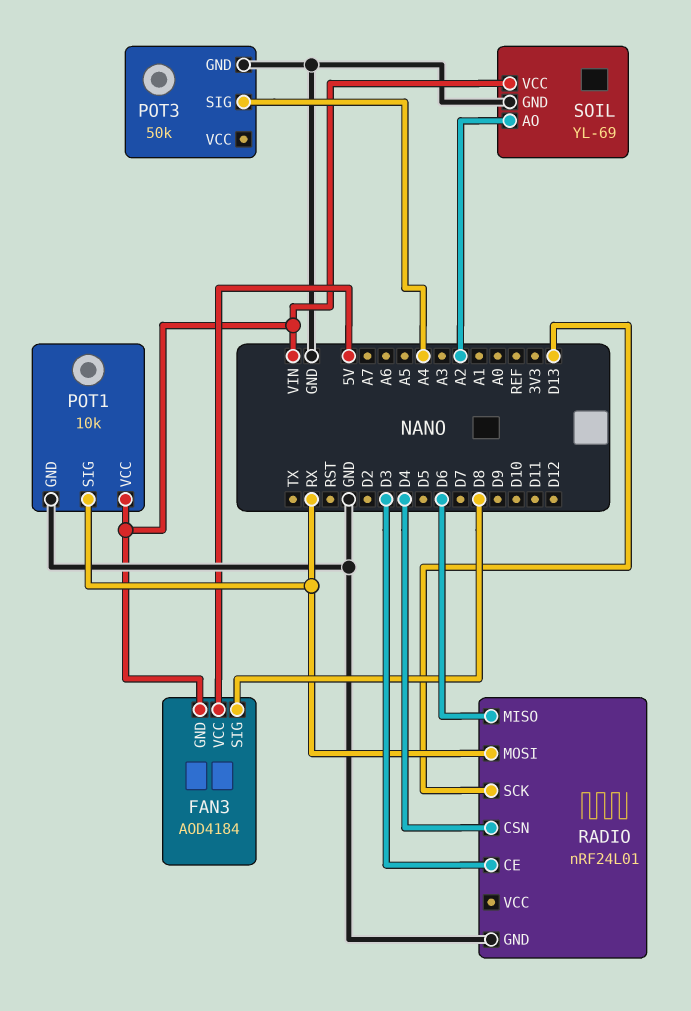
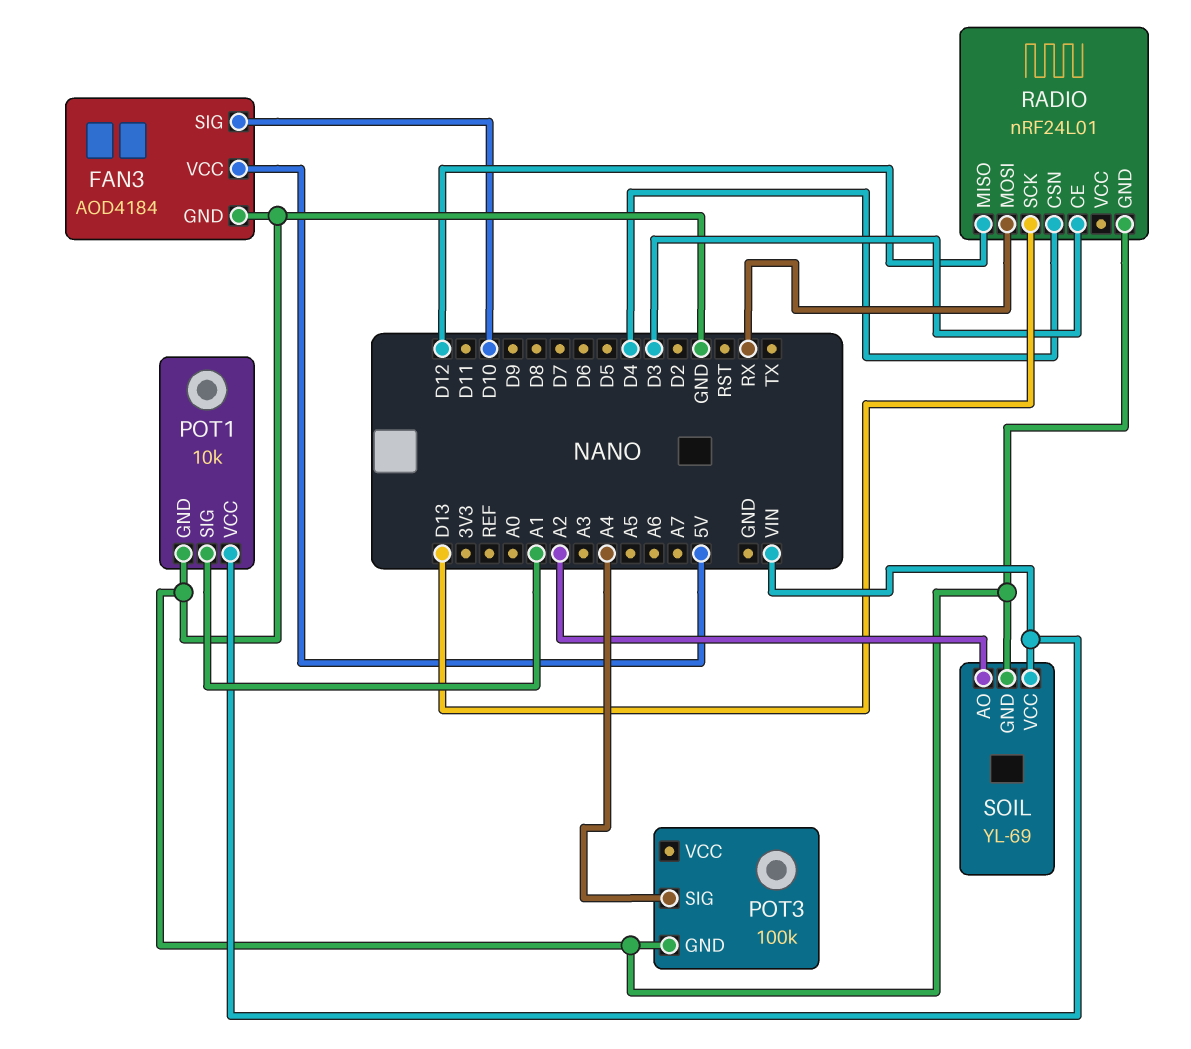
FAN3 pin GND: VIN -> GND
FAN3 pin SIG: D8 -> D10
POT1 pin SIG: RX -> A1
POT3: 50k -> 100k
RADIO pin MISO: D6 -> D12

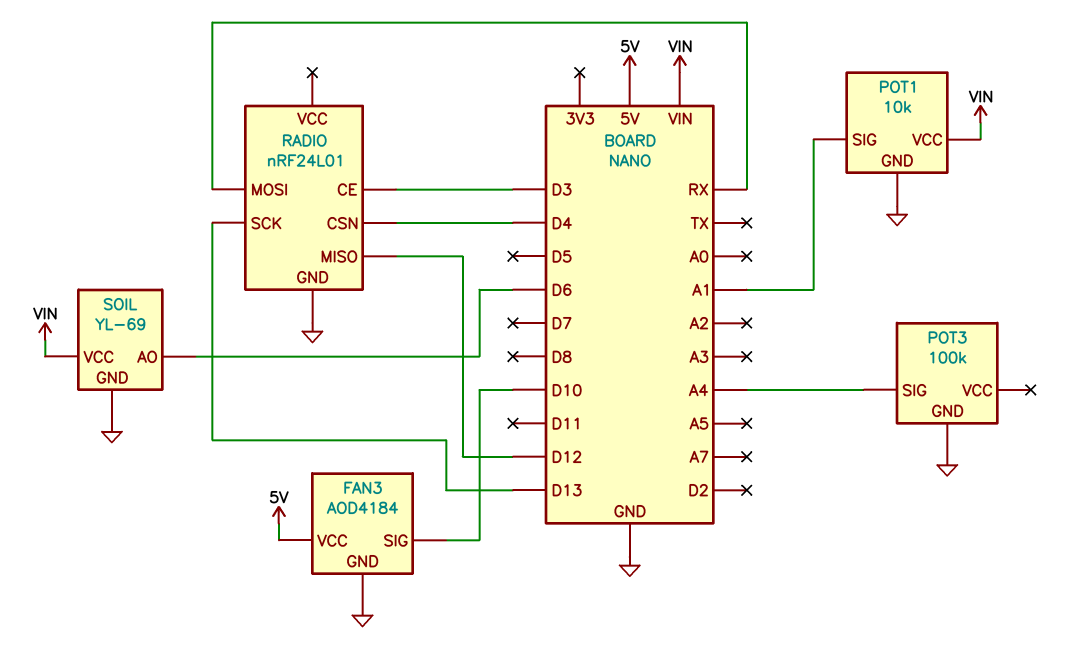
SOIL pin AO: A2 -> D6

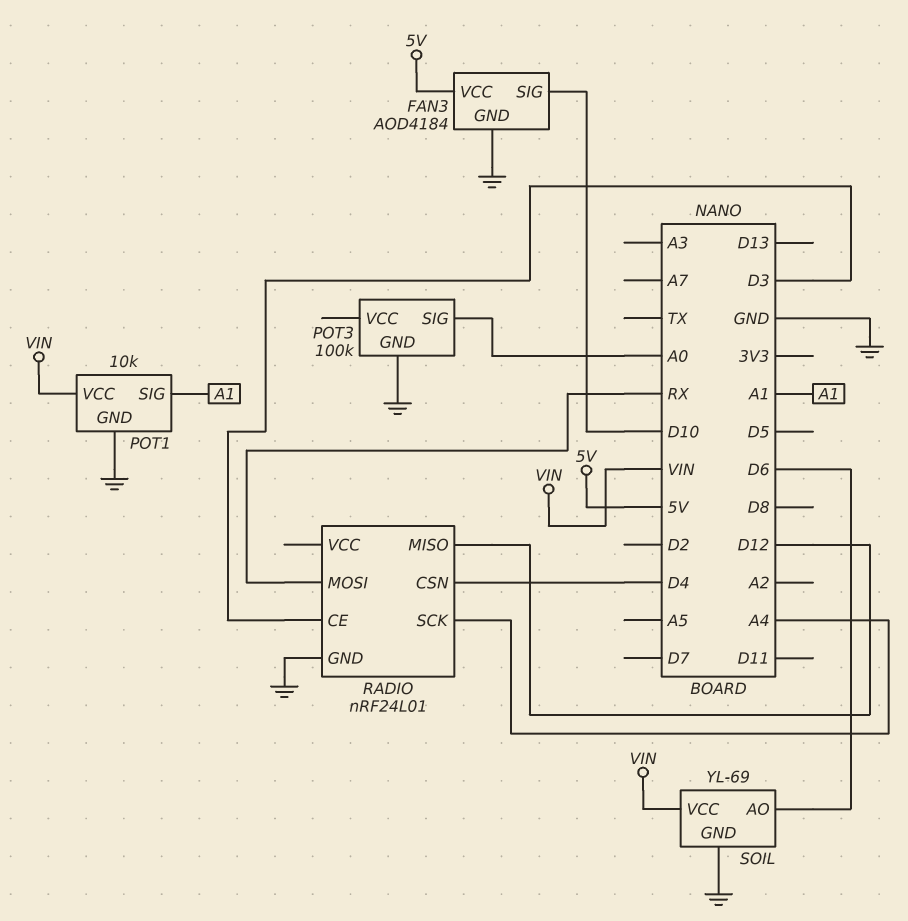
POT3 pin SIG: A4 -> A0
RADIO pin SCK: D13 -> A4

